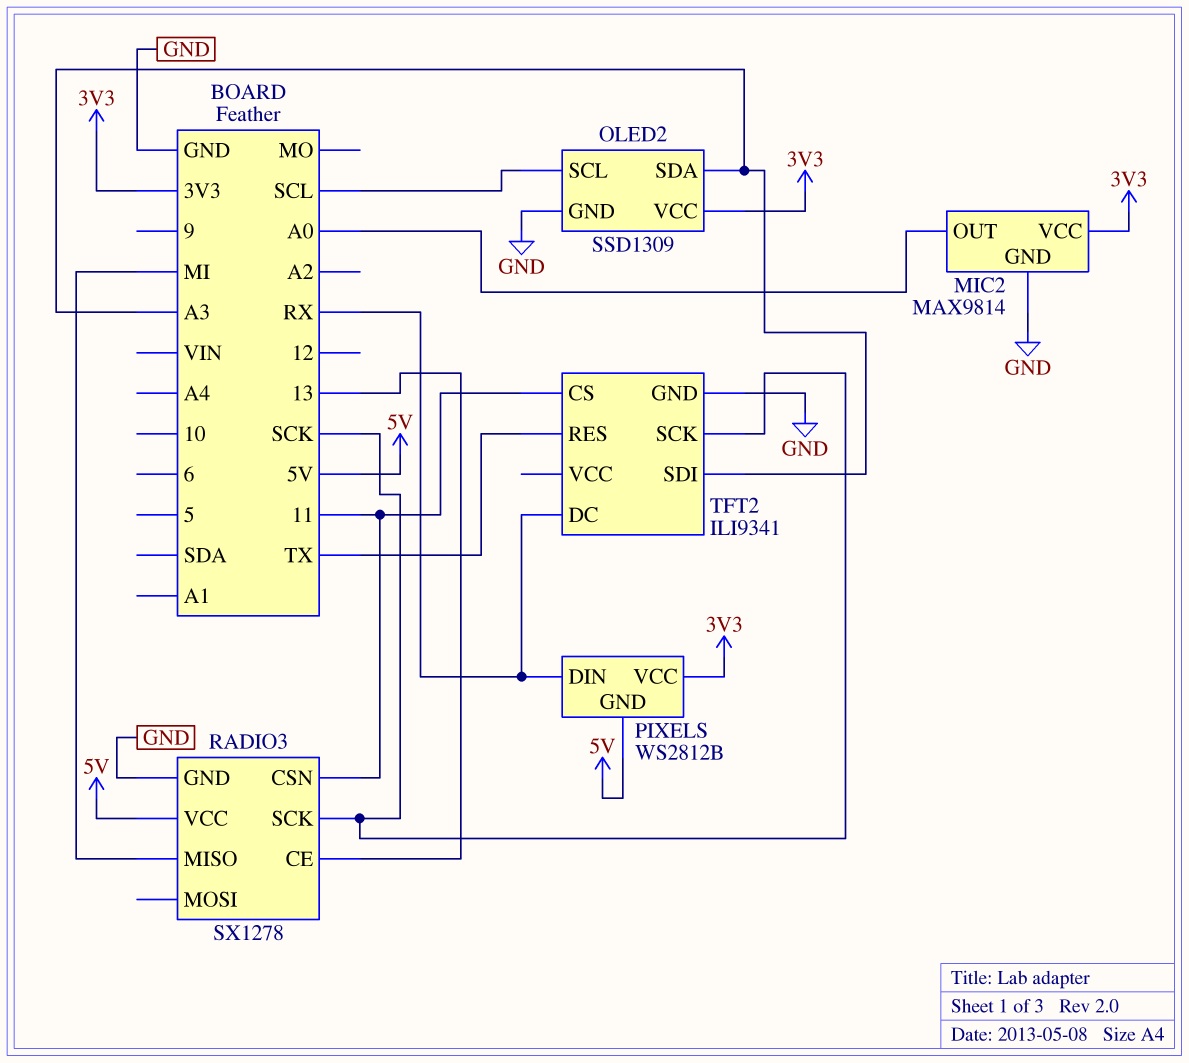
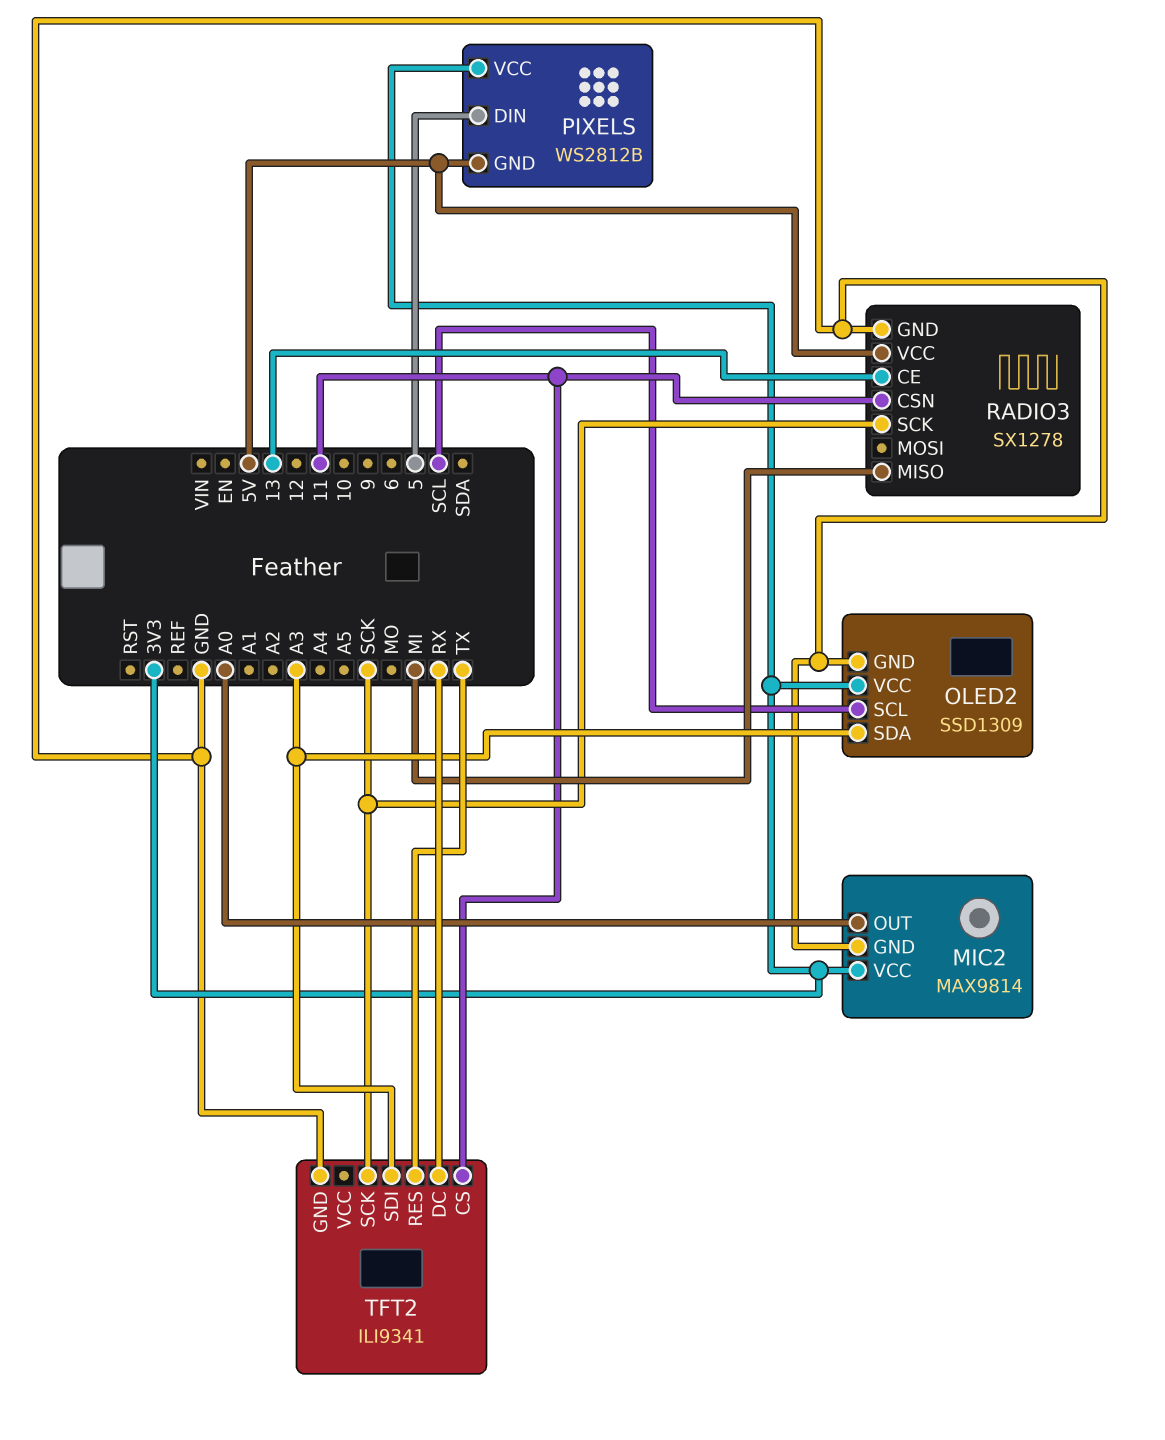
PIXELS pin DIN: RX -> 5

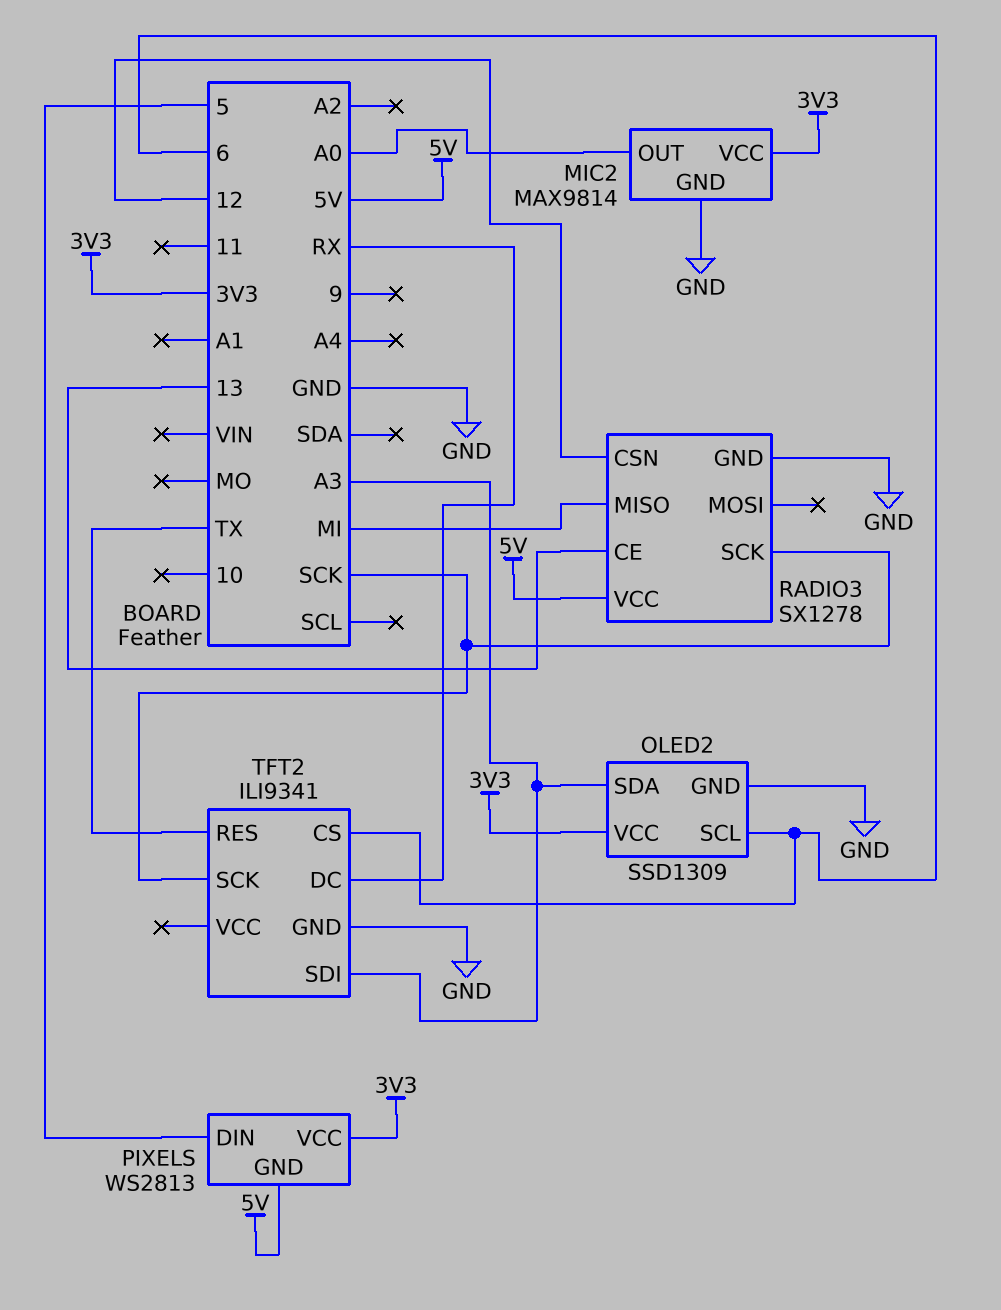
OLED2 pin SCL: SCL -> 6
PIXELS: WS2812B -> WS2813
RADIO3 pin CSN: 11 -> 12
TFT2 pin CS: 11 -> 6

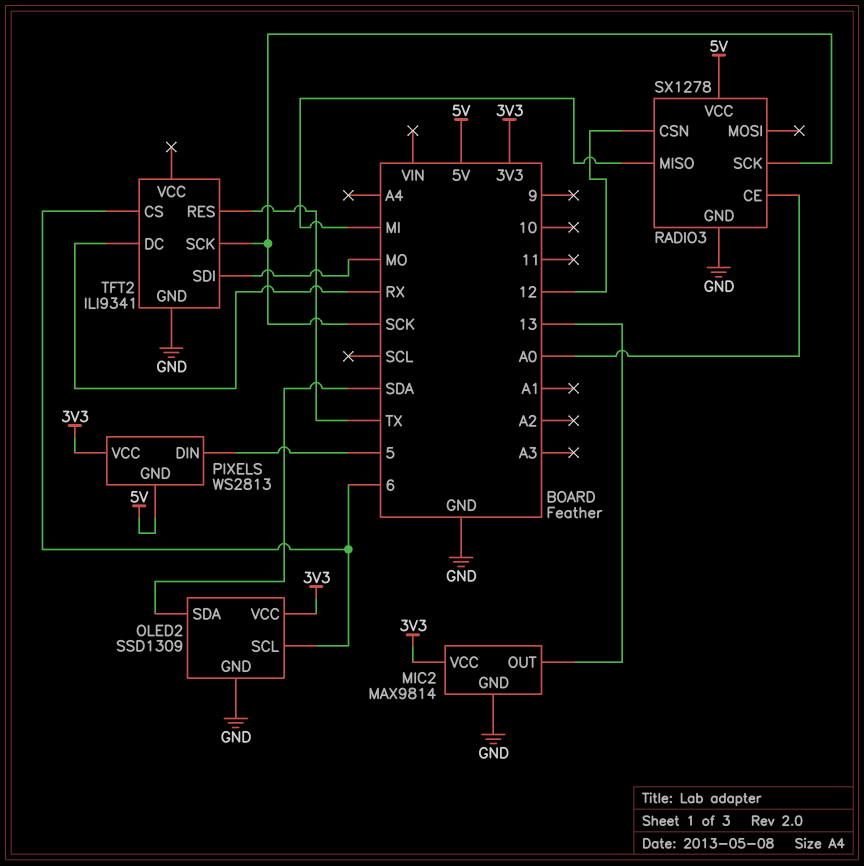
MIC2 pin OUT: A0 -> 13
OLED2 pin SDA: A3 -> SDA
RADIO3 pin CE: 13 -> A0
TFT2 pin SDI: A3 -> MO

